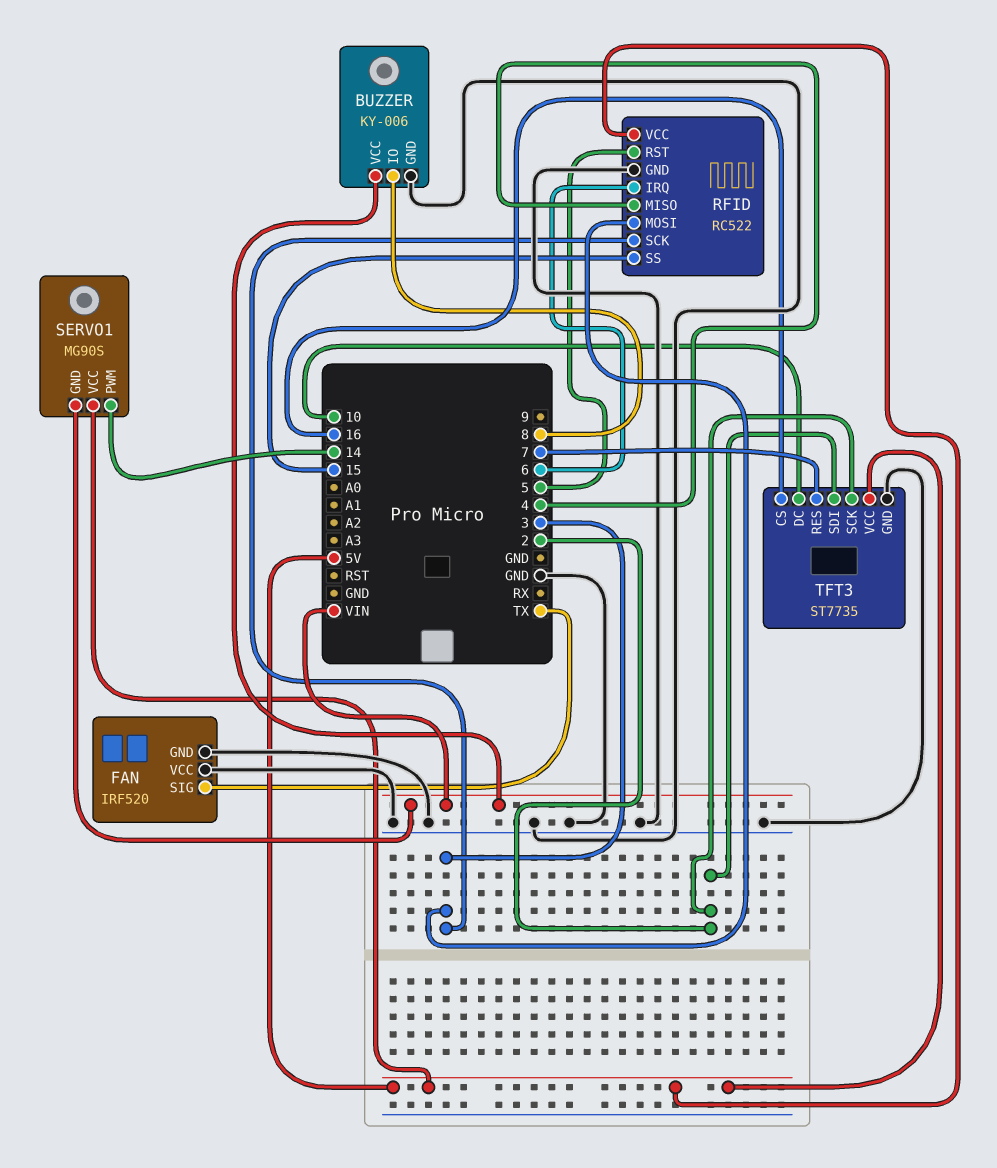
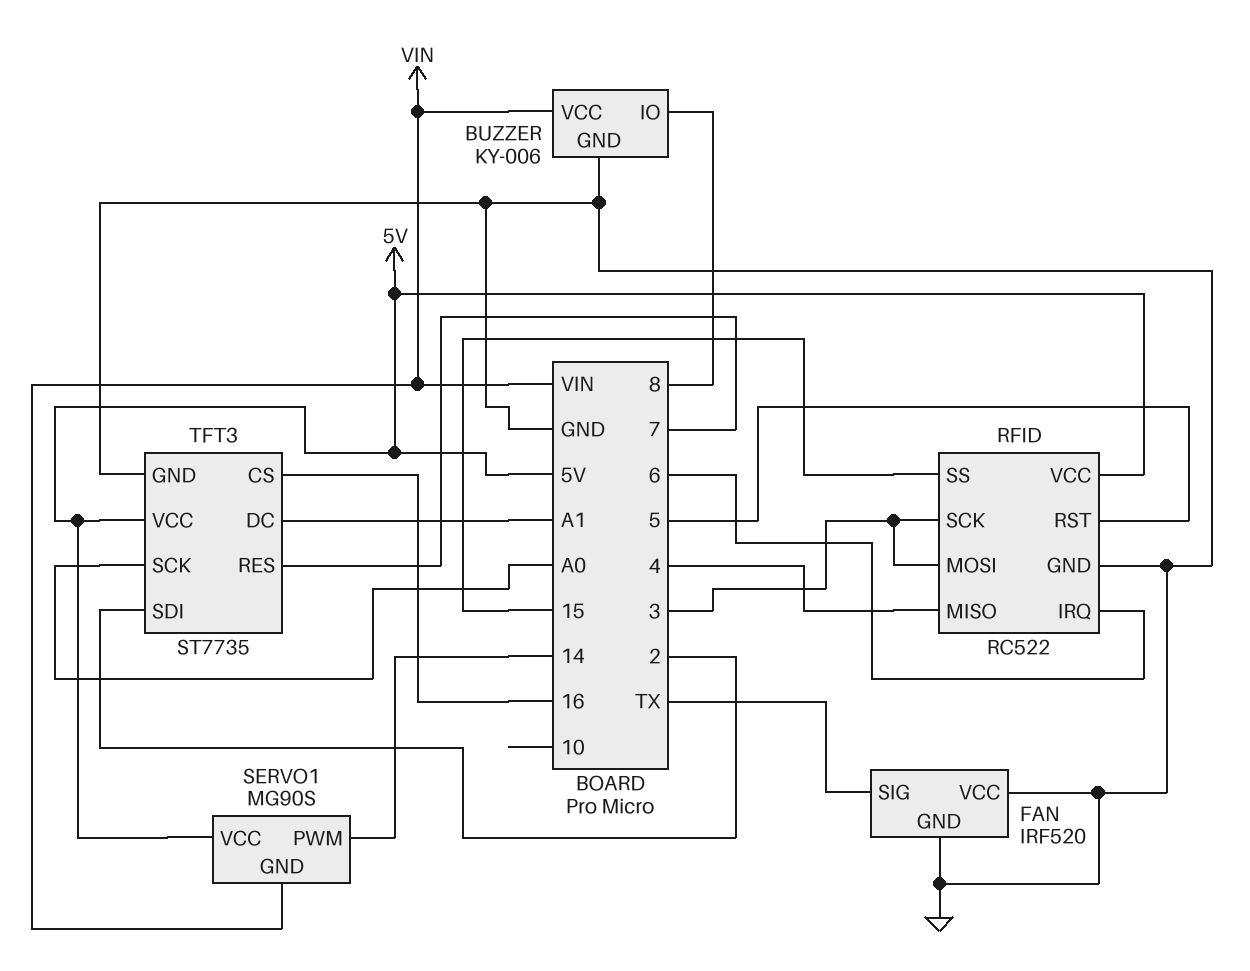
TFT3 pin DC: 10 -> A1
TFT3 pin SCK: 2 -> A0

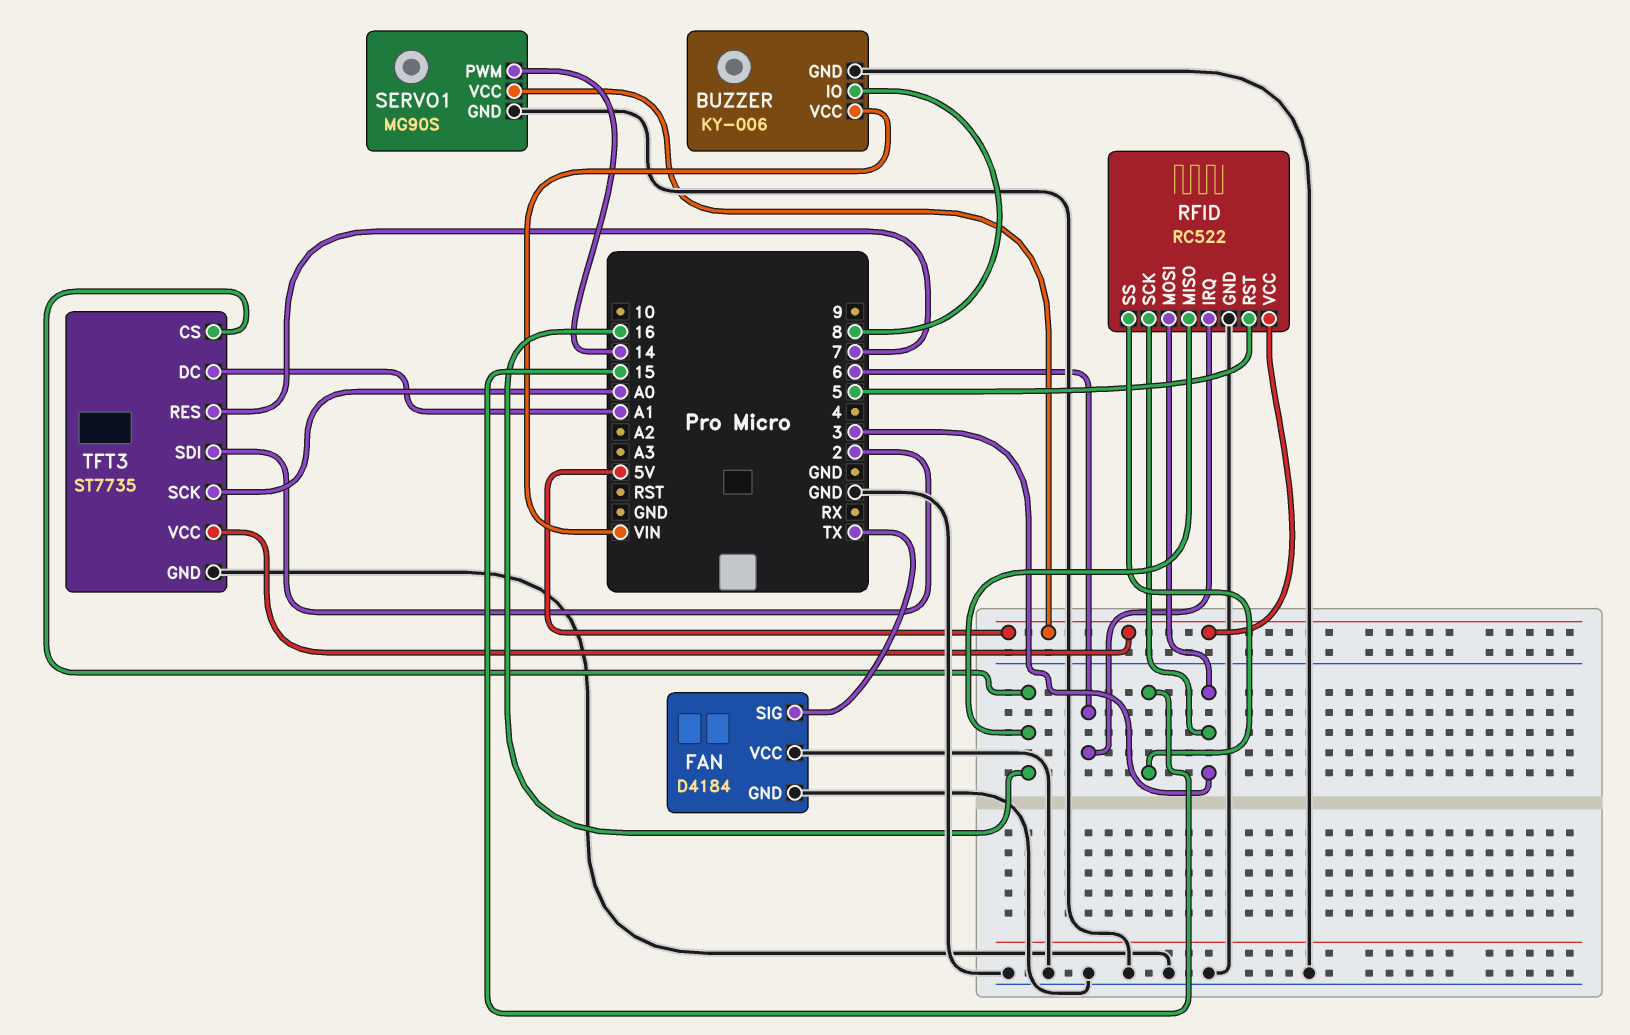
FAN: IRF520 -> D4184
RFID pin MISO: 4 -> 16
SERVO1 pin GND: VIN -> GND

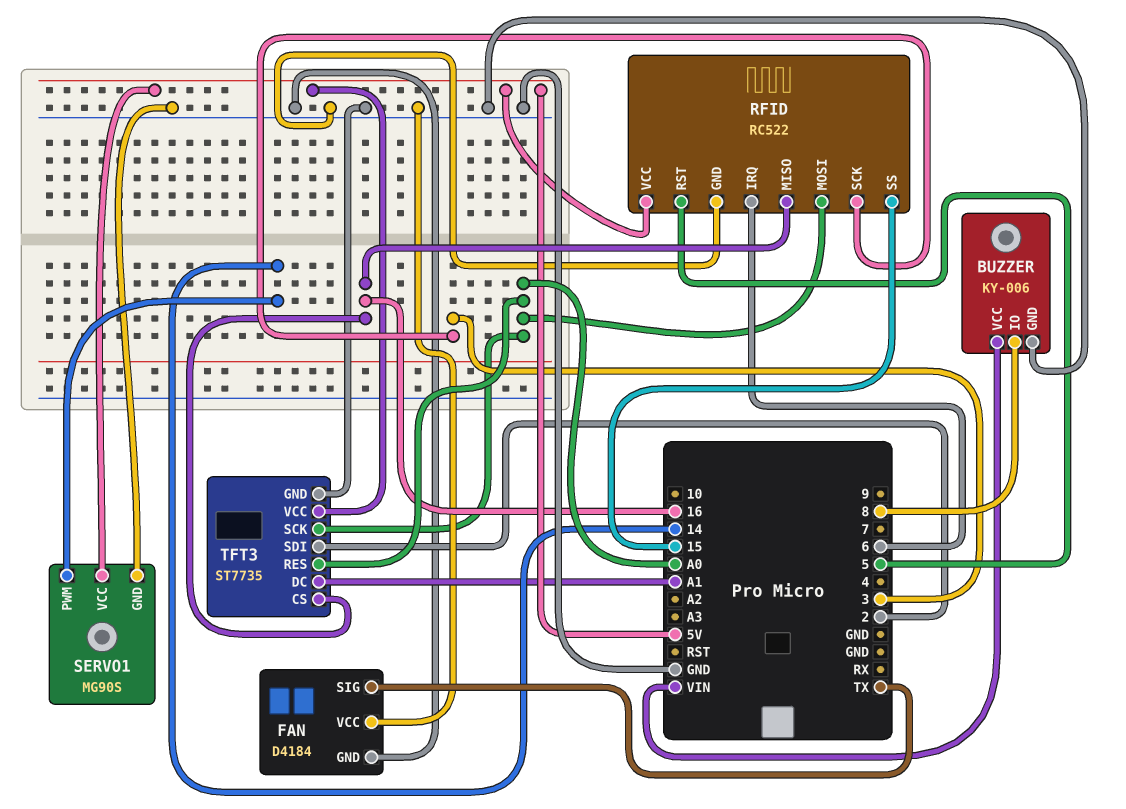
RFID pin MOSI: 3 -> A0
TFT3 pin RES: 7 -> A0

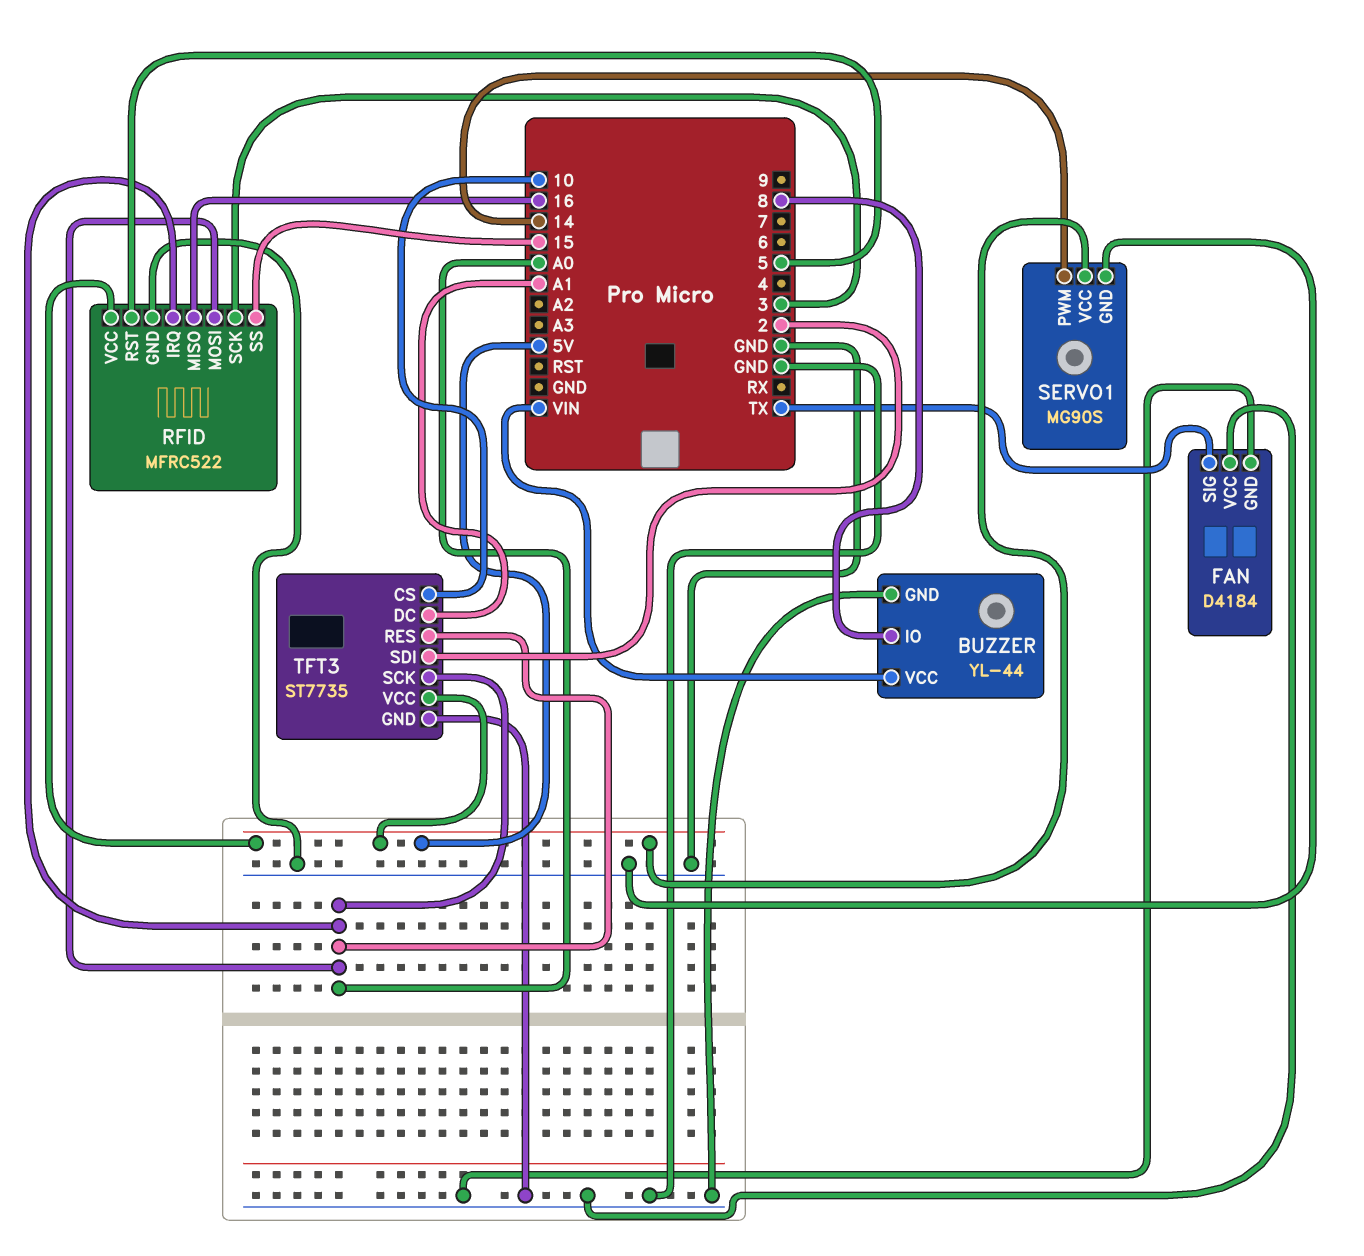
BUZZER: KY-006 -> YL-44
RFID: RC522 -> MFRC522
RFID pin IRQ: 6 -> A0
TFT3 pin CS: 16 -> 10

